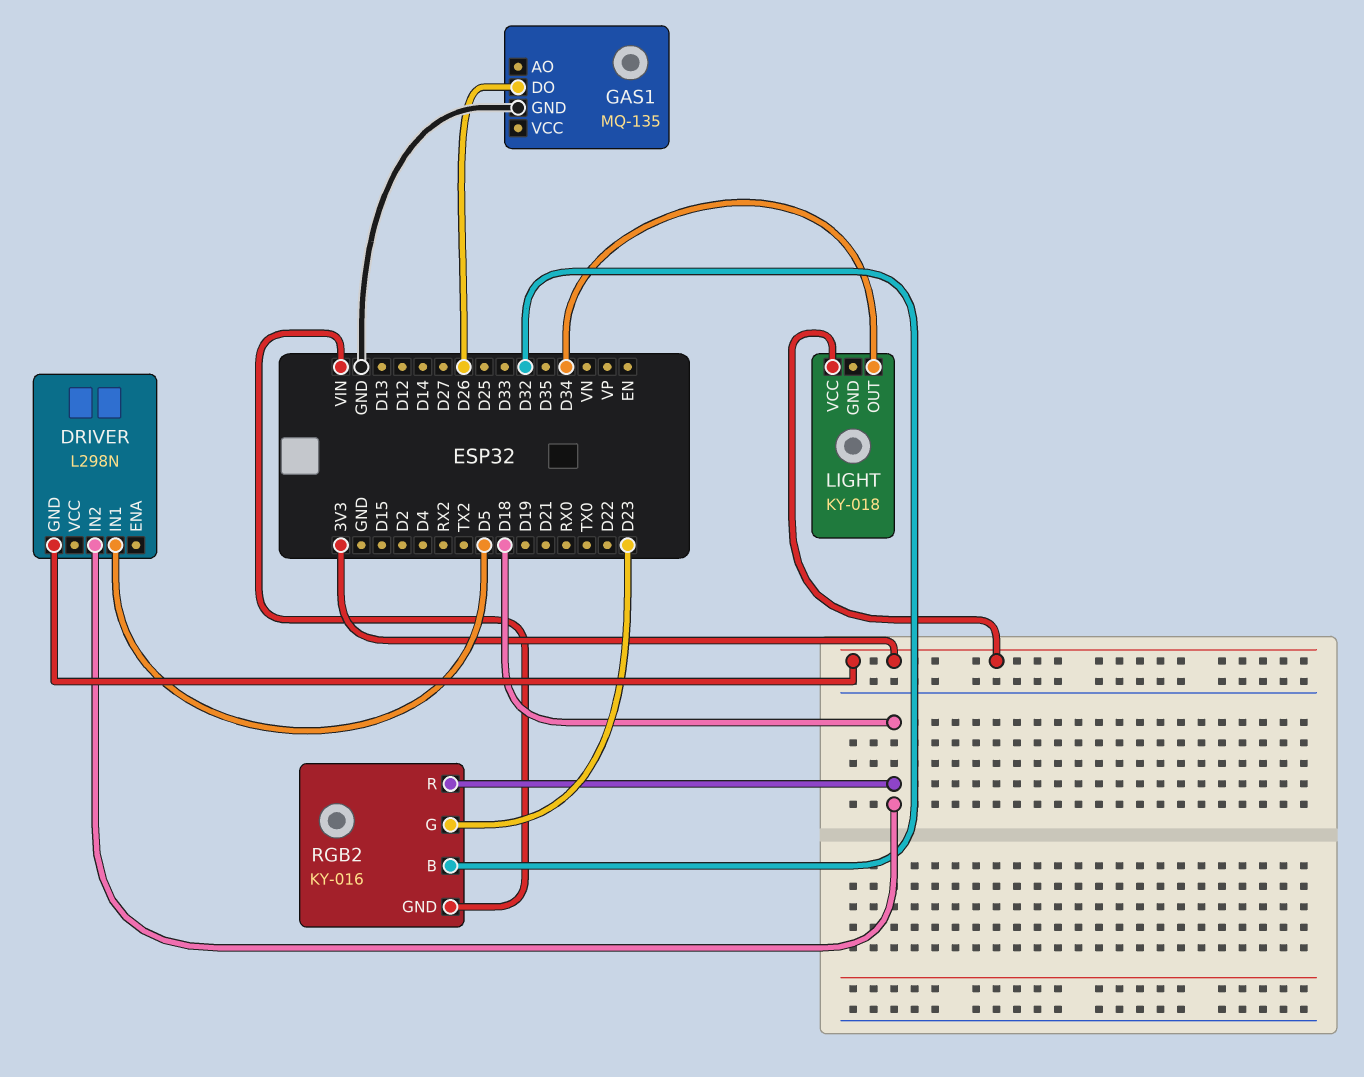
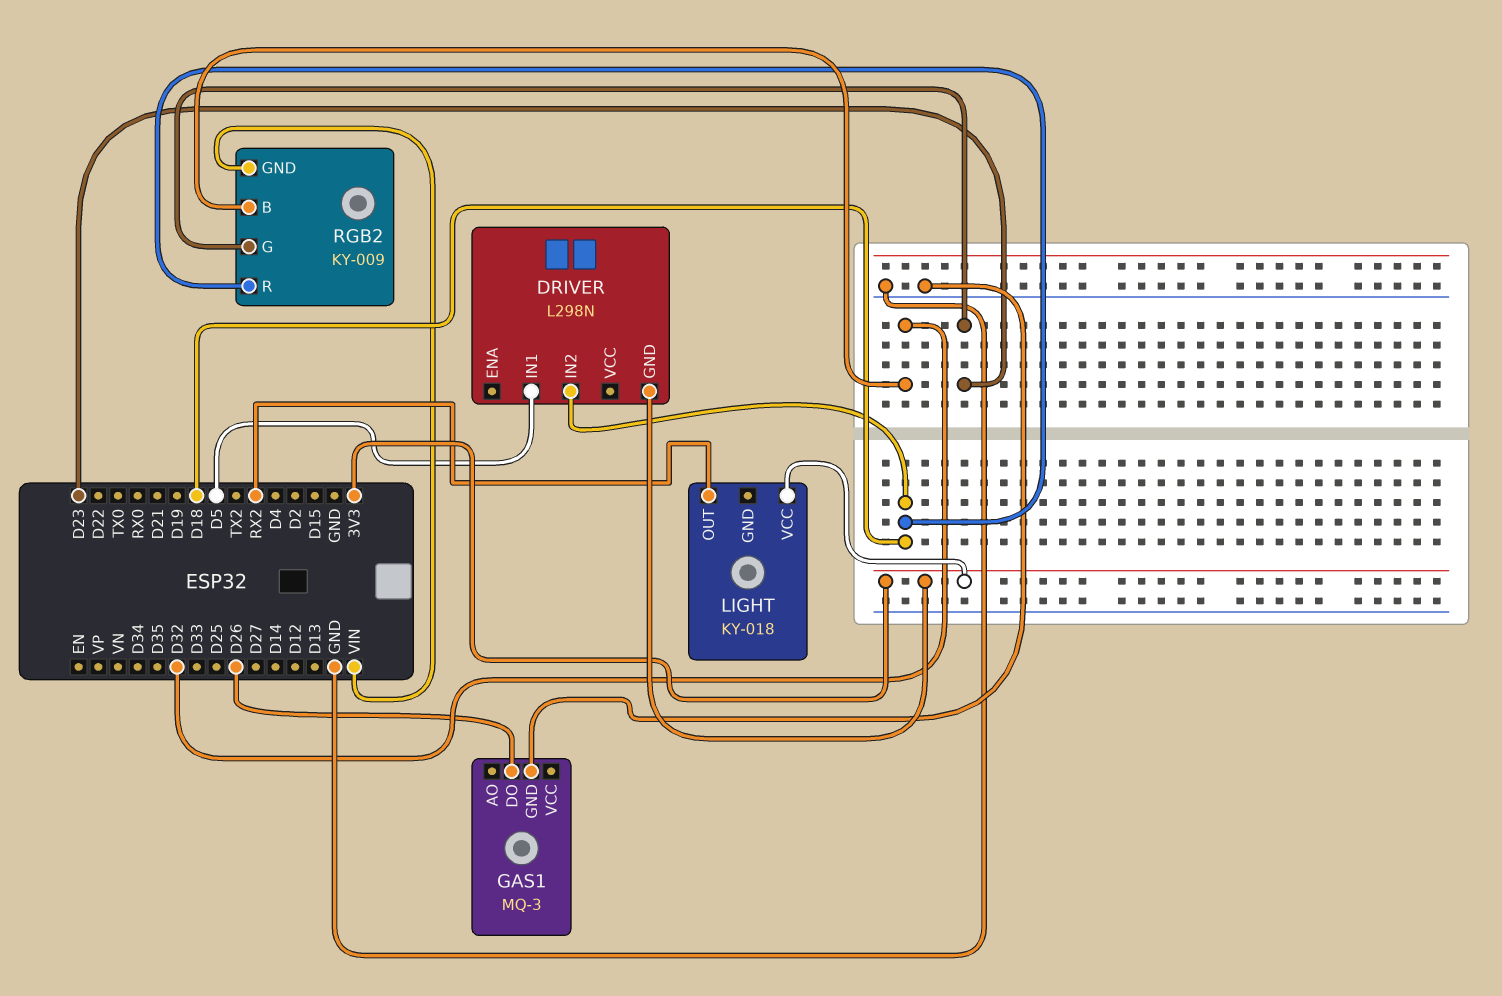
GAS1: MQ-135 -> MQ-3
LIGHT pin OUT: D34 -> RX2
RGB2: KY-016 -> KY-009

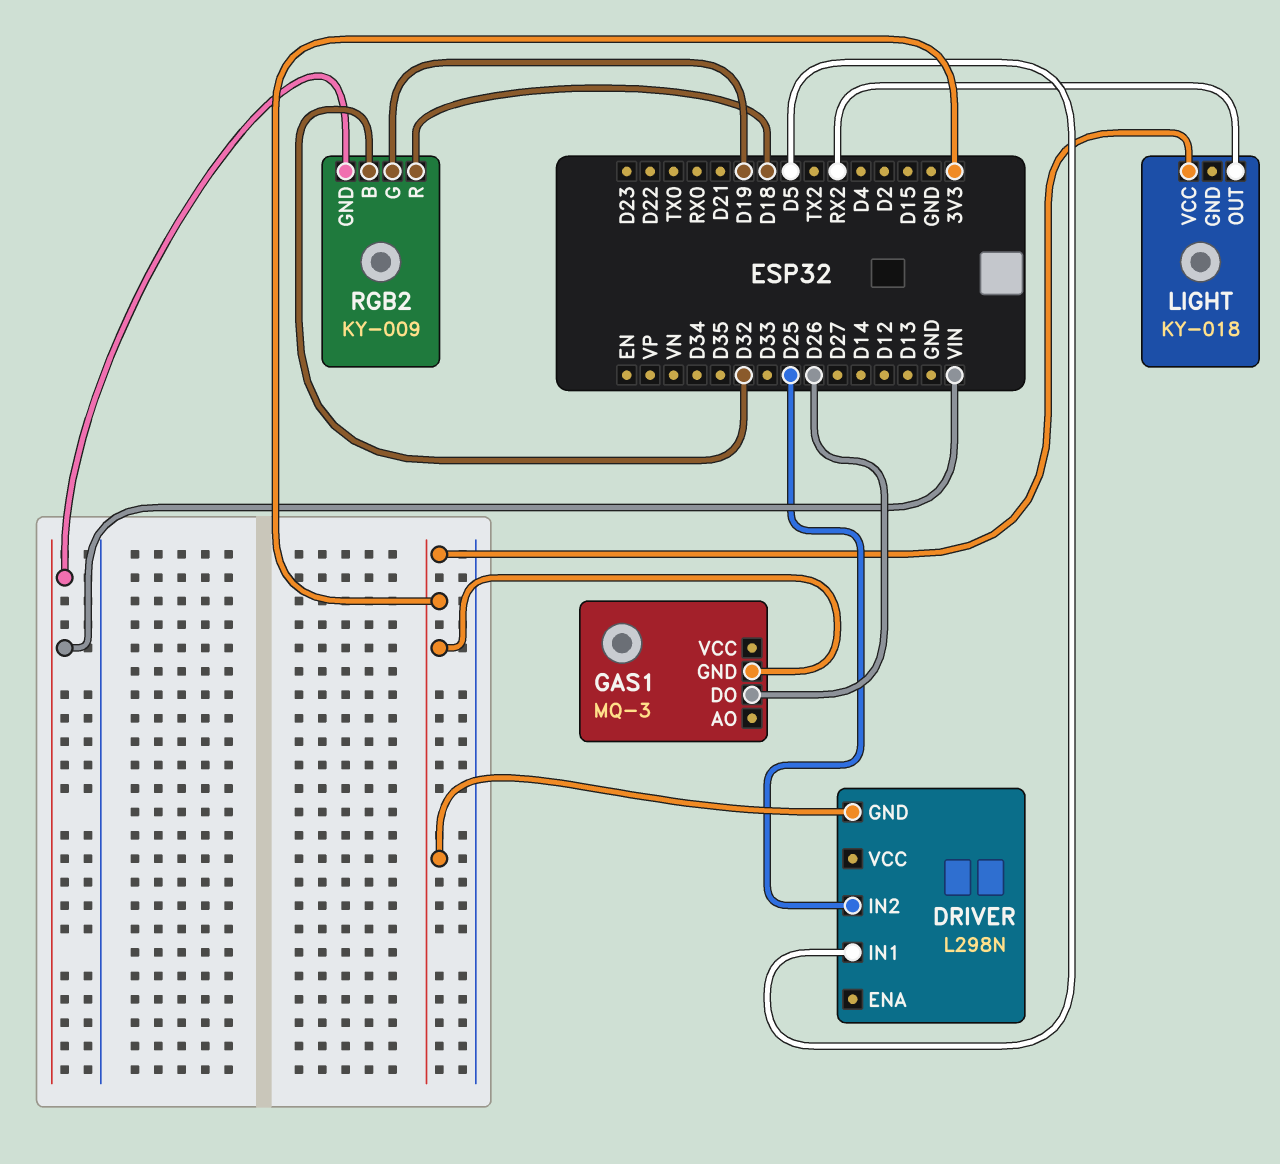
DRIVER pin IN2: D18 -> D25
GAS1 pin GND: GND -> 3V3
RGB2 pin G: D23 -> D19

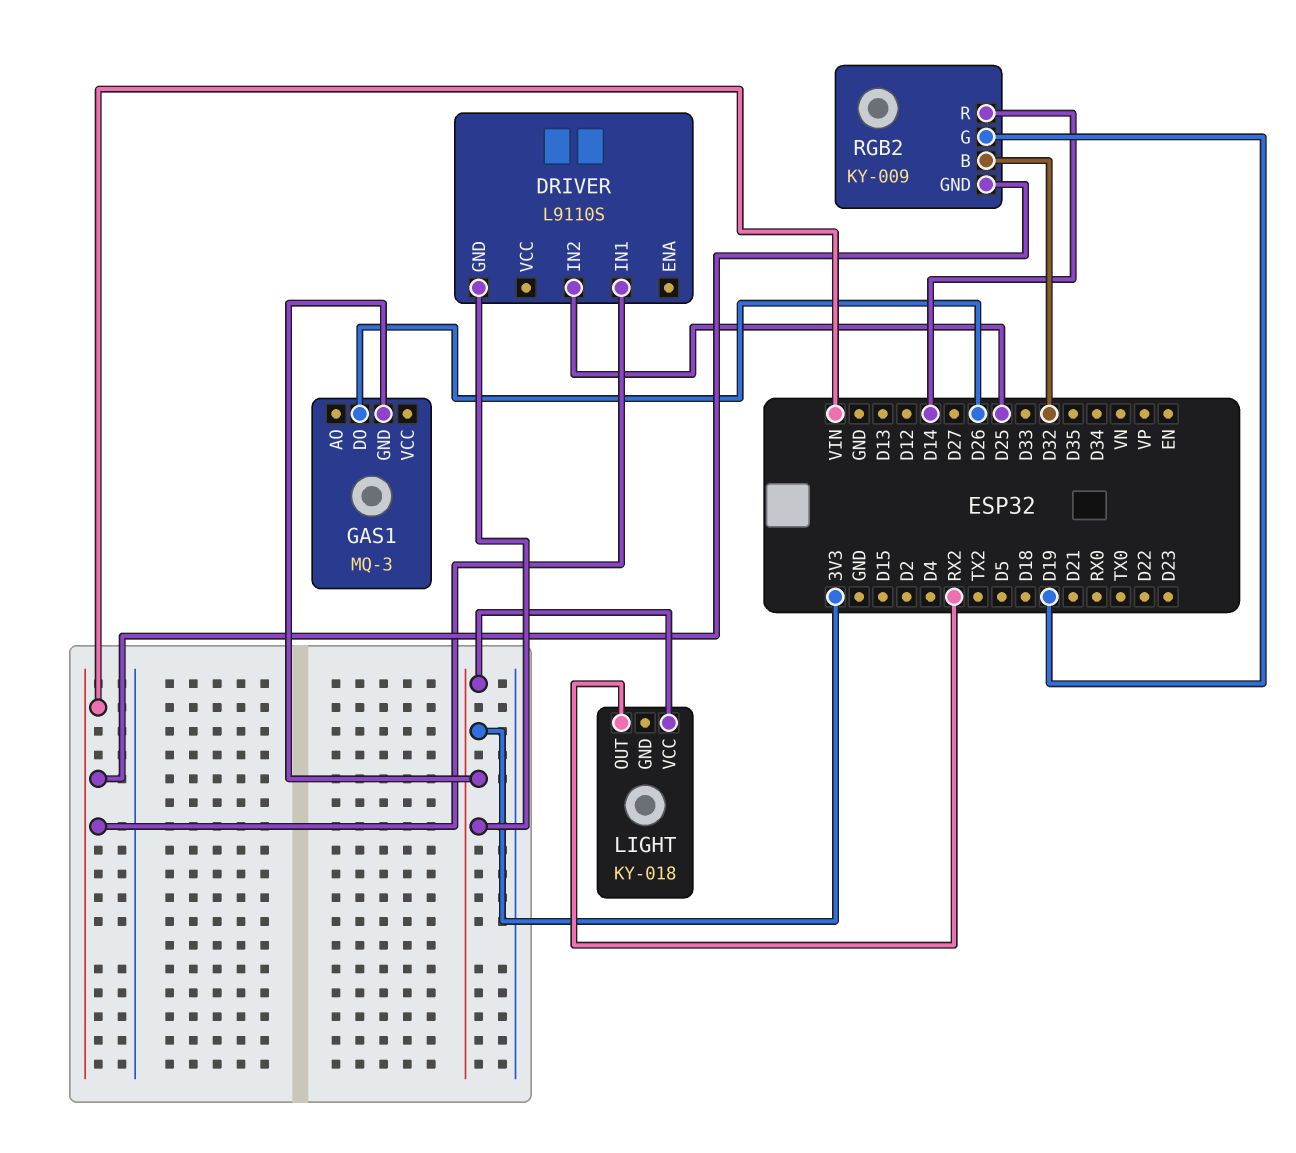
DRIVER: L298N -> L9110S
DRIVER pin IN1: D5 -> VIN
RGB2 pin R: D18 -> D14

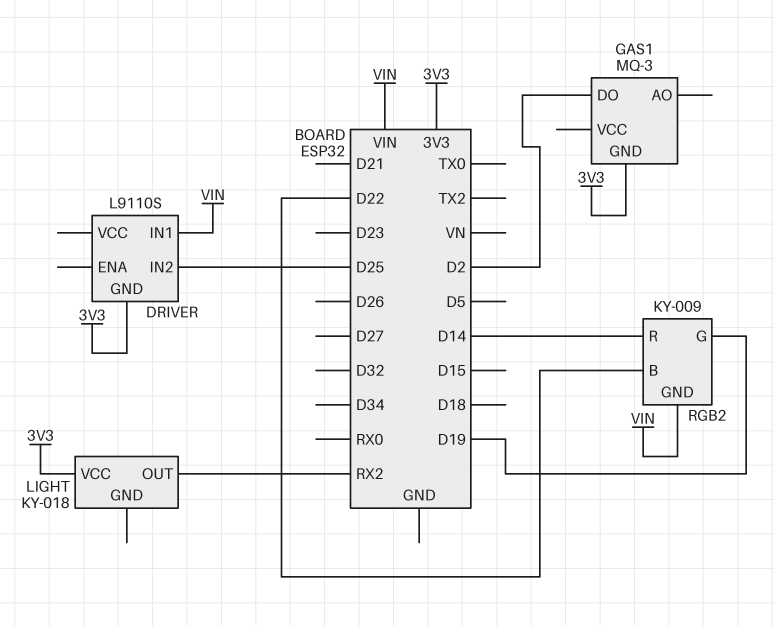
GAS1 pin DO: D26 -> D2
RGB2 pin B: D32 -> D22

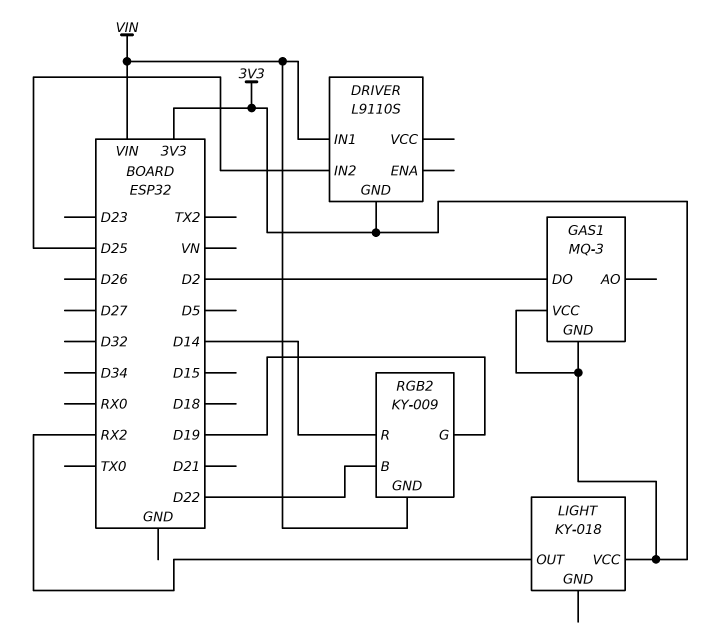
GAS1 pin VCC: none -> 3V3

